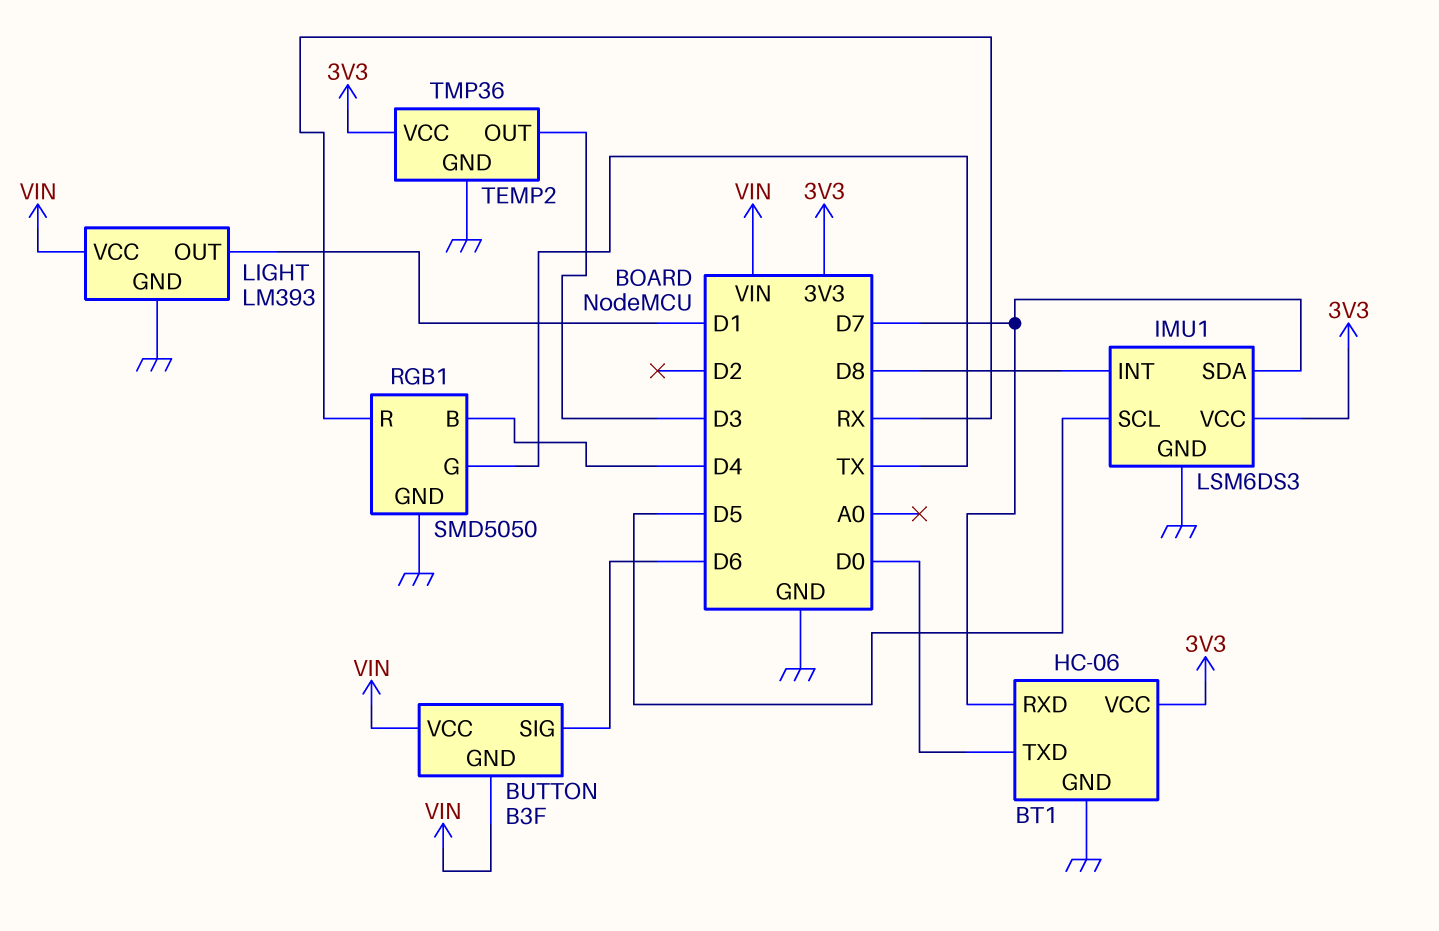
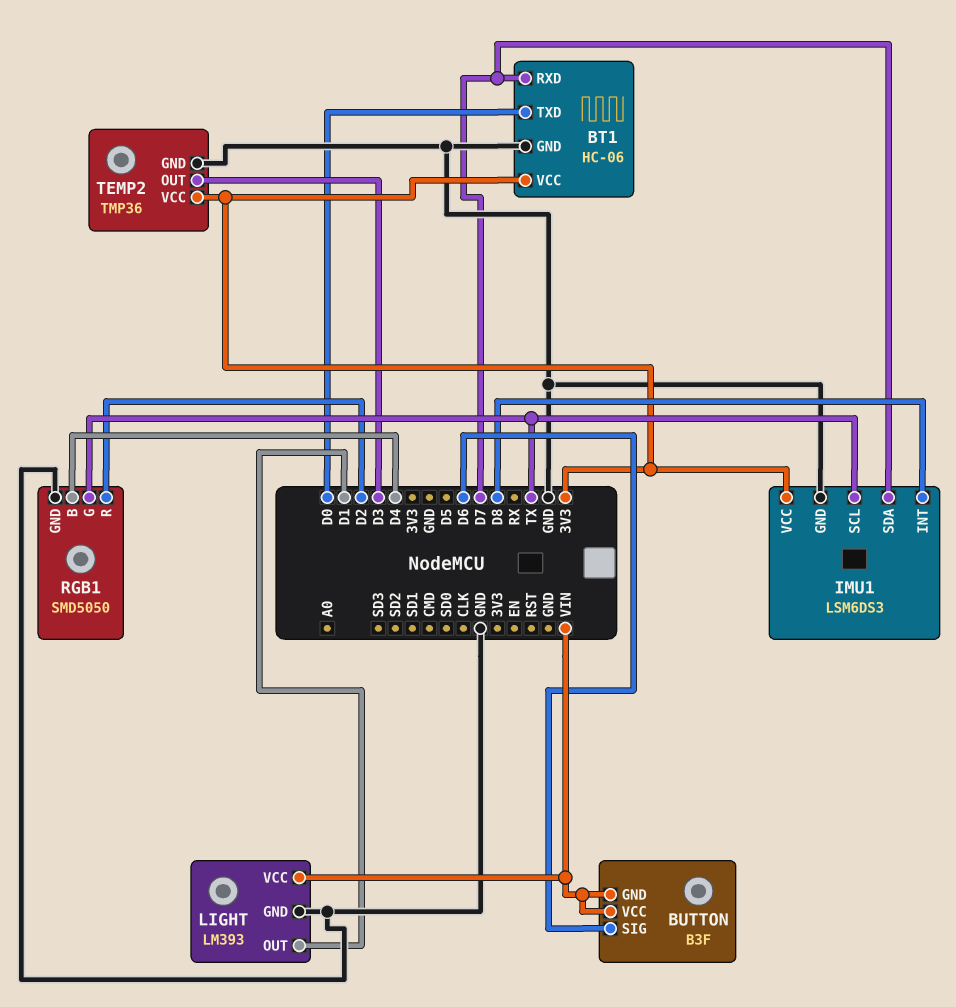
IMU1 pin SCL: D5 -> TX
RGB1 pin R: RX -> D2

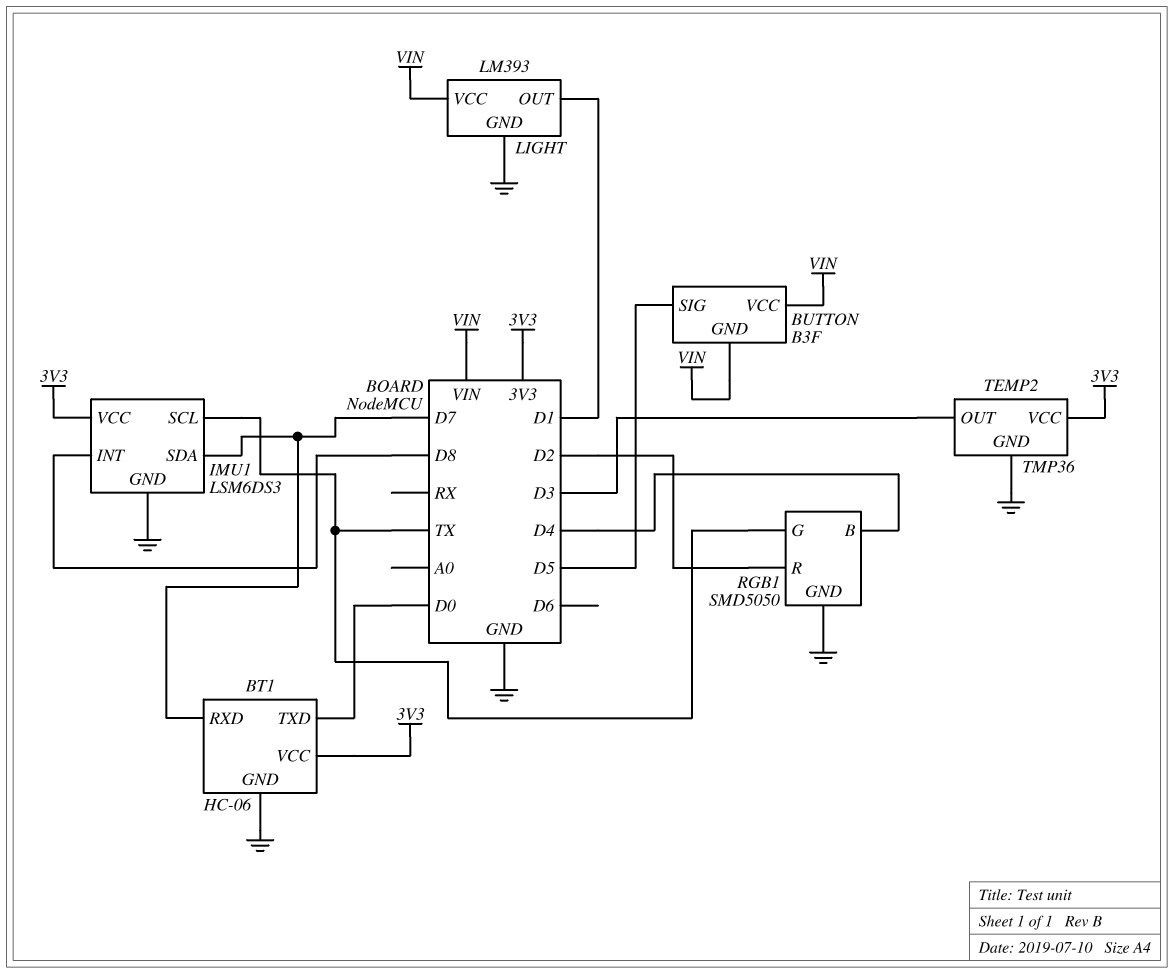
BUTTON pin SIG: D6 -> D5

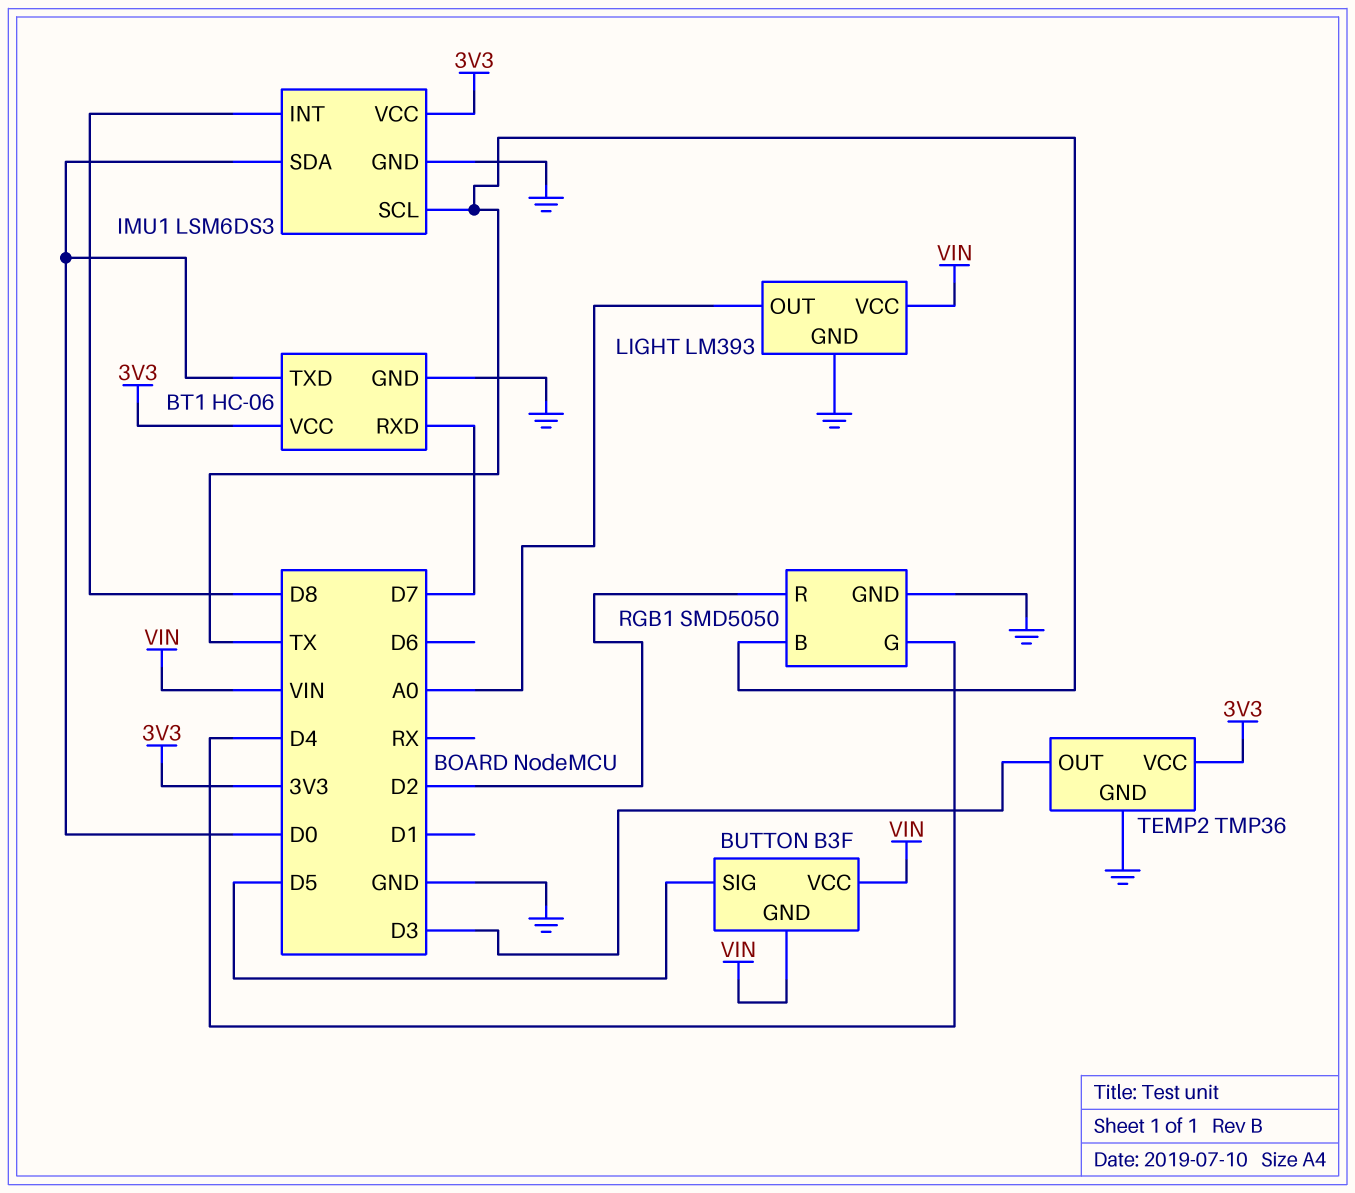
IMU1 pin SDA: D7 -> D0
LIGHT pin OUT: D1 -> A0
RGB1 pin B: D4 -> TX
RGB1 pin G: TX -> D4

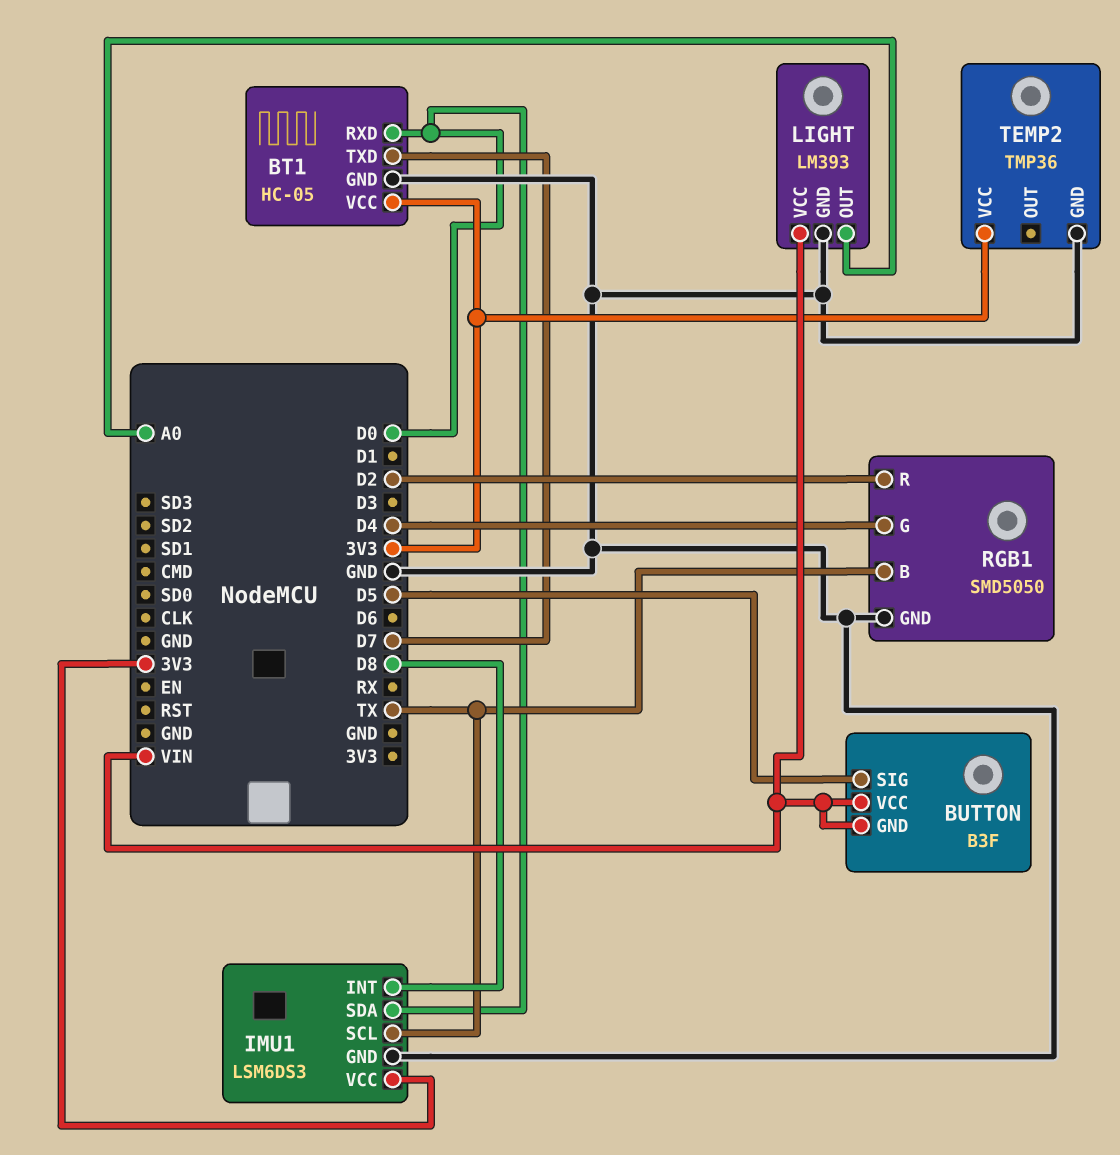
BT1: HC-06 -> HC-05
BT1 pin RXD: D7 -> D0
BT1 pin TXD: D0 -> D7
TEMP2 pin OUT: D3 -> none

